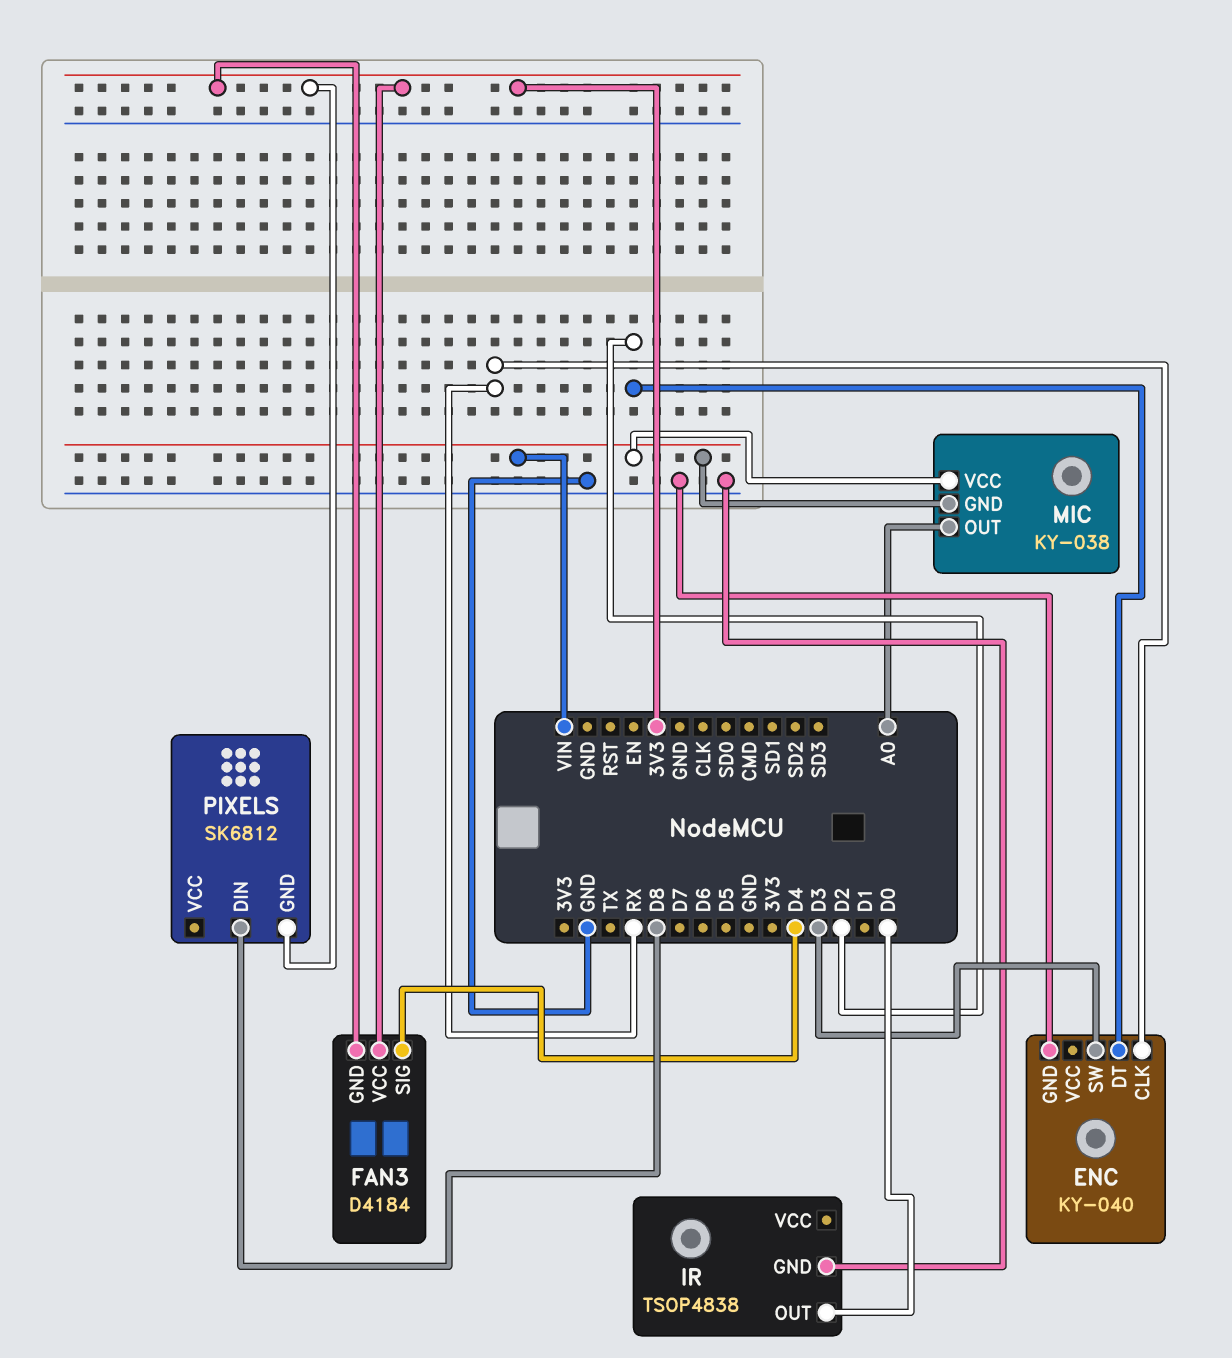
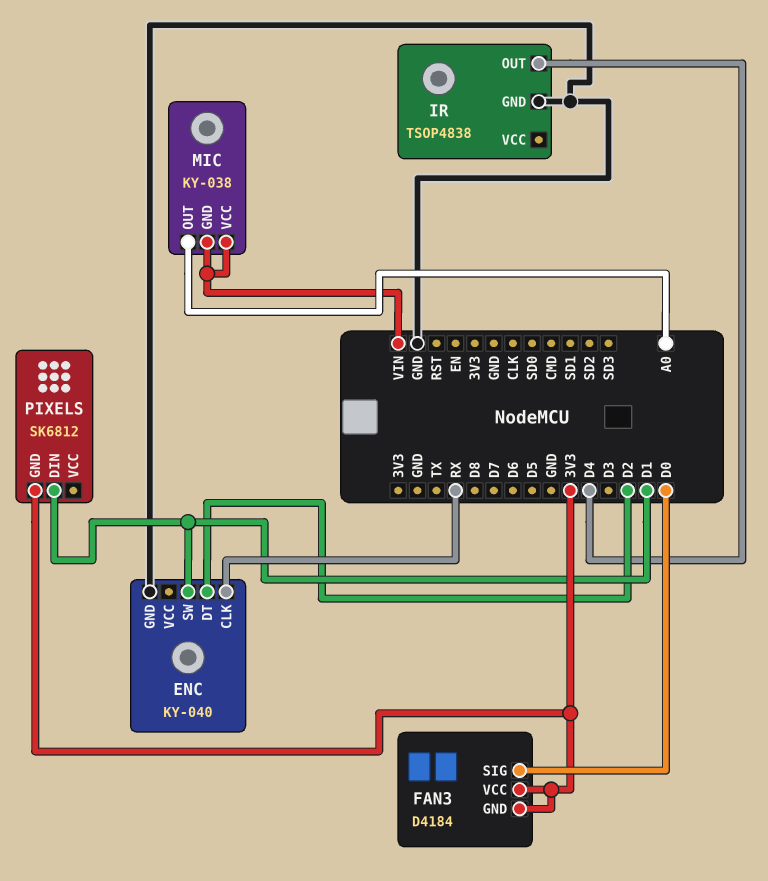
ENC pin SW: D3 -> D1
FAN3 pin SIG: D4 -> D0
IR pin OUT: D0 -> D4
PIXELS pin DIN: D8 -> D1

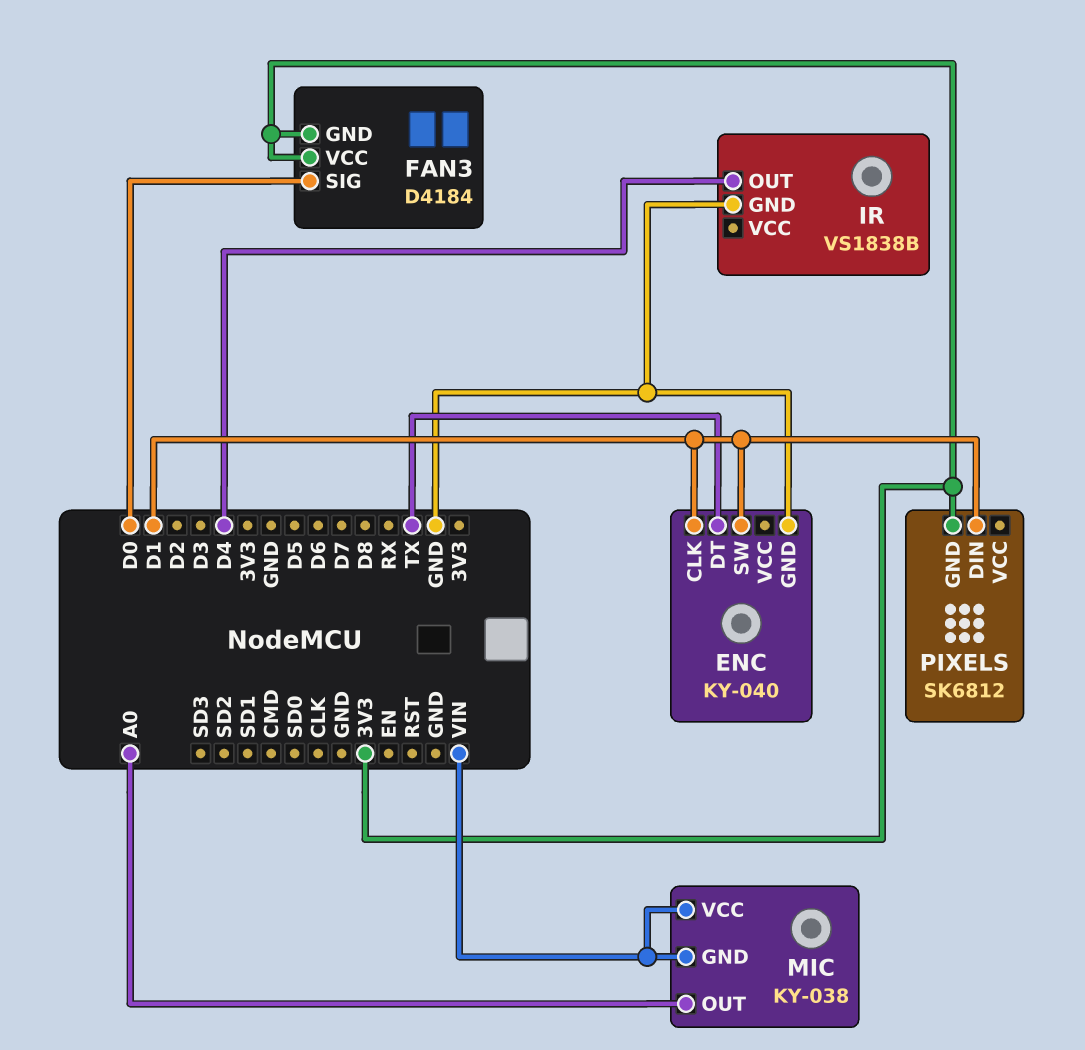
ENC pin CLK: RX -> D1
ENC pin DT: D2 -> TX
IR: TSOP4838 -> VS1838B

